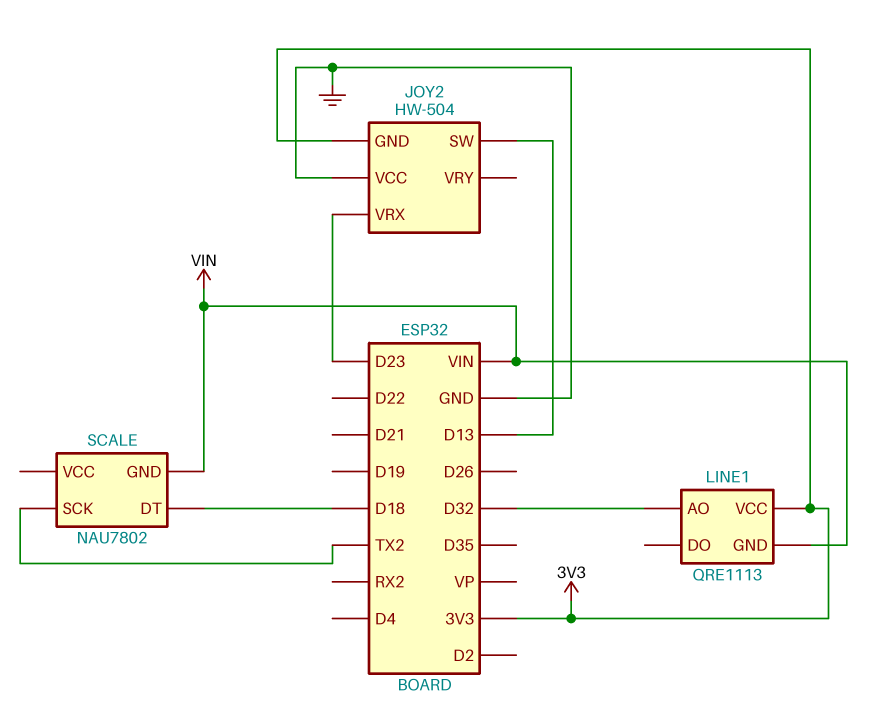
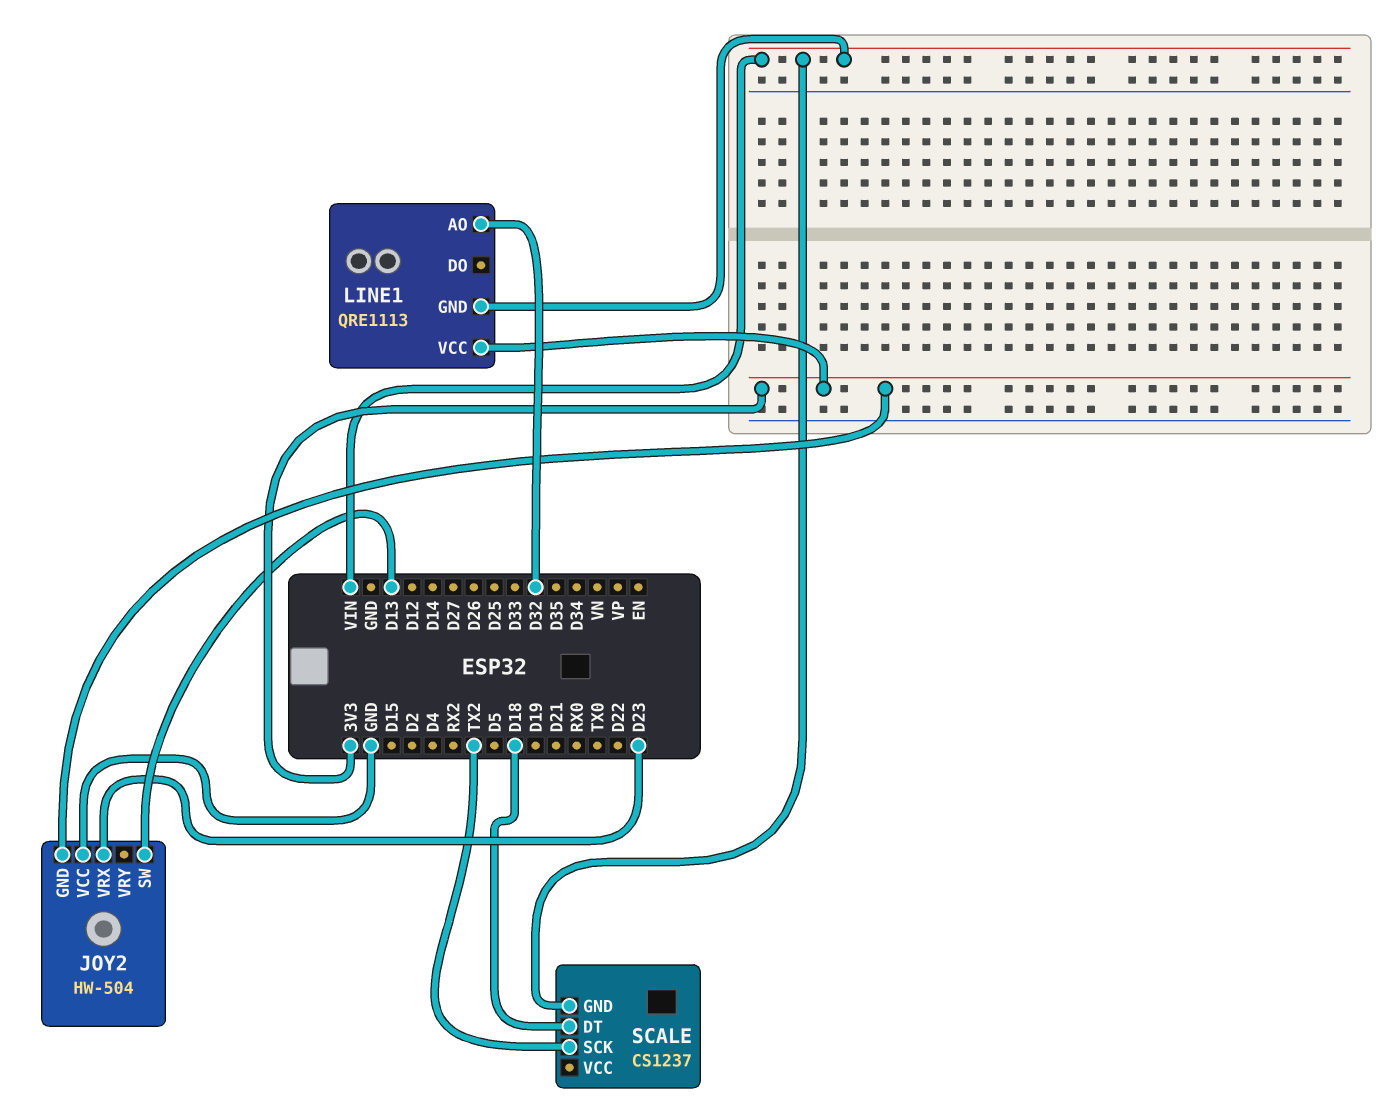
SCALE: NAU7802 -> CS1237

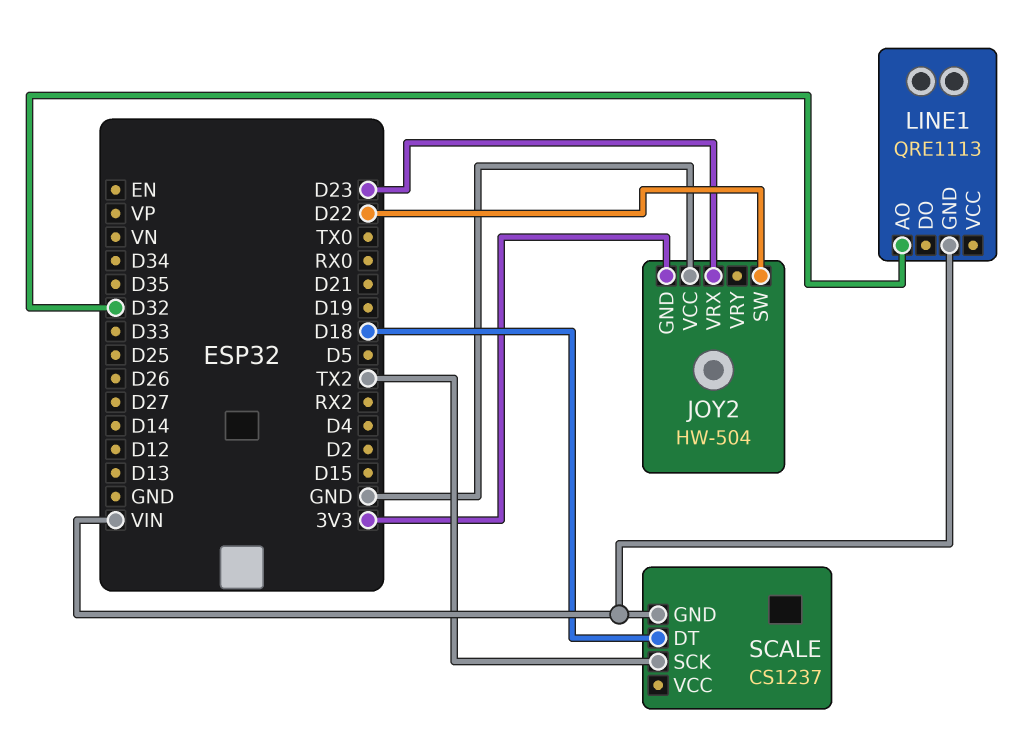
JOY2 pin SW: D13 -> D22
LINE1 pin VCC: 3V3 -> none

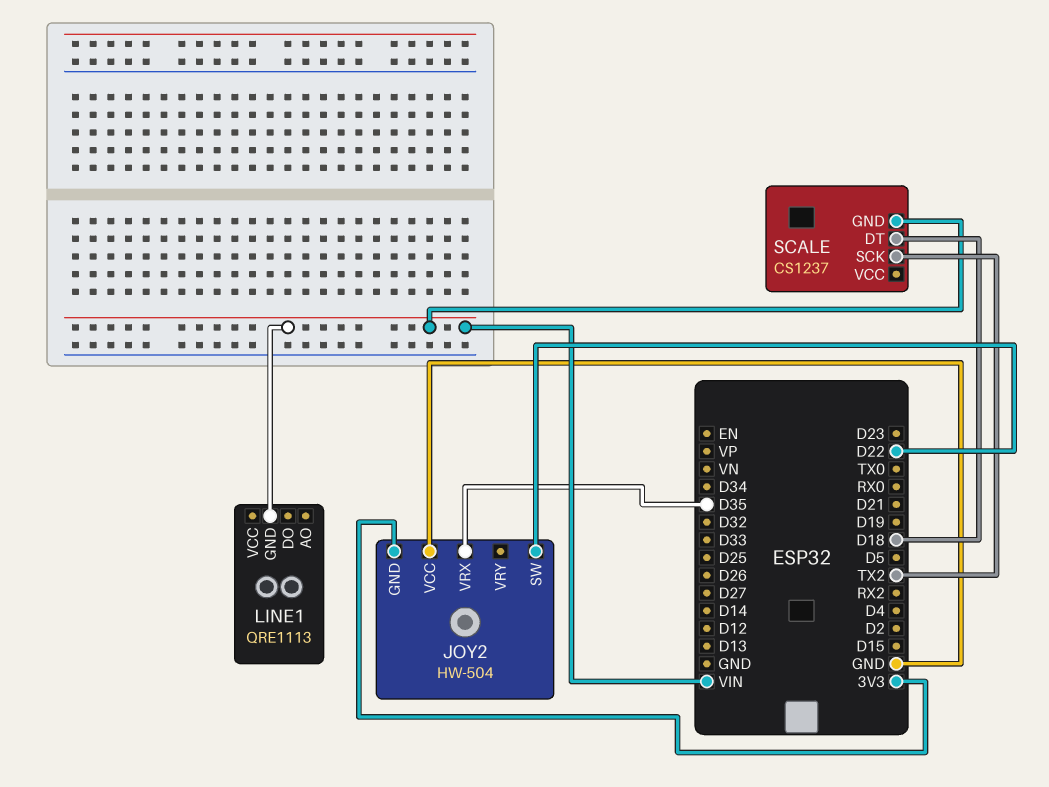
JOY2 pin VRX: D23 -> D35
LINE1 pin AO: D32 -> none

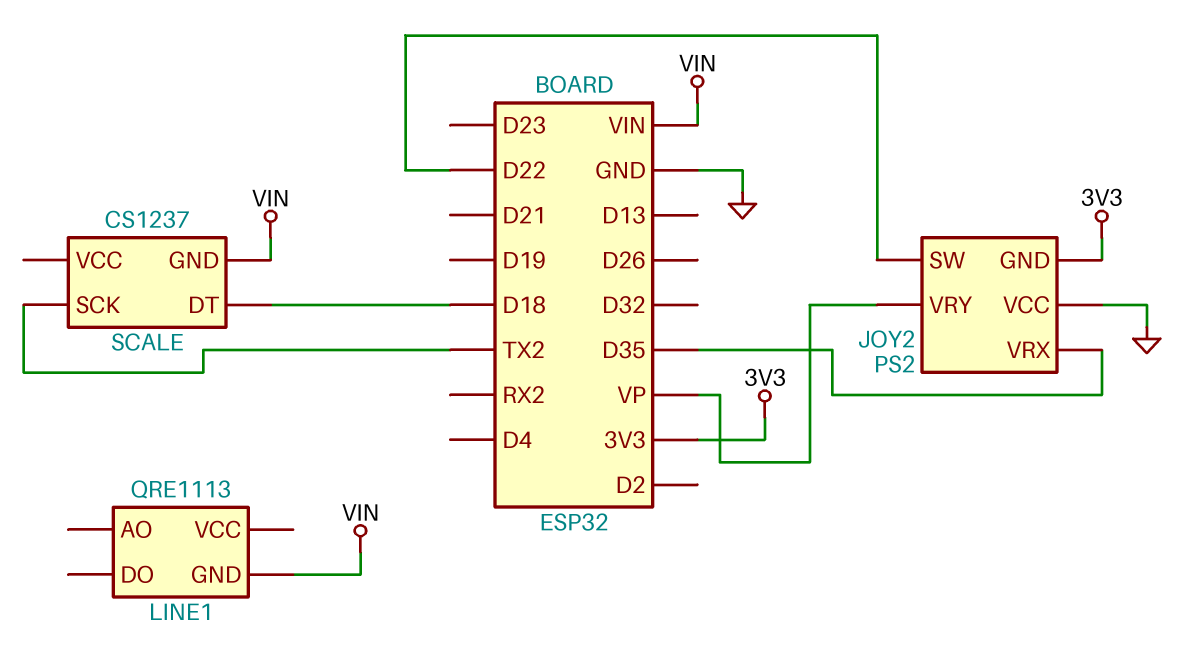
JOY2: HW-504 -> PS2
JOY2 pin VRY: none -> VP

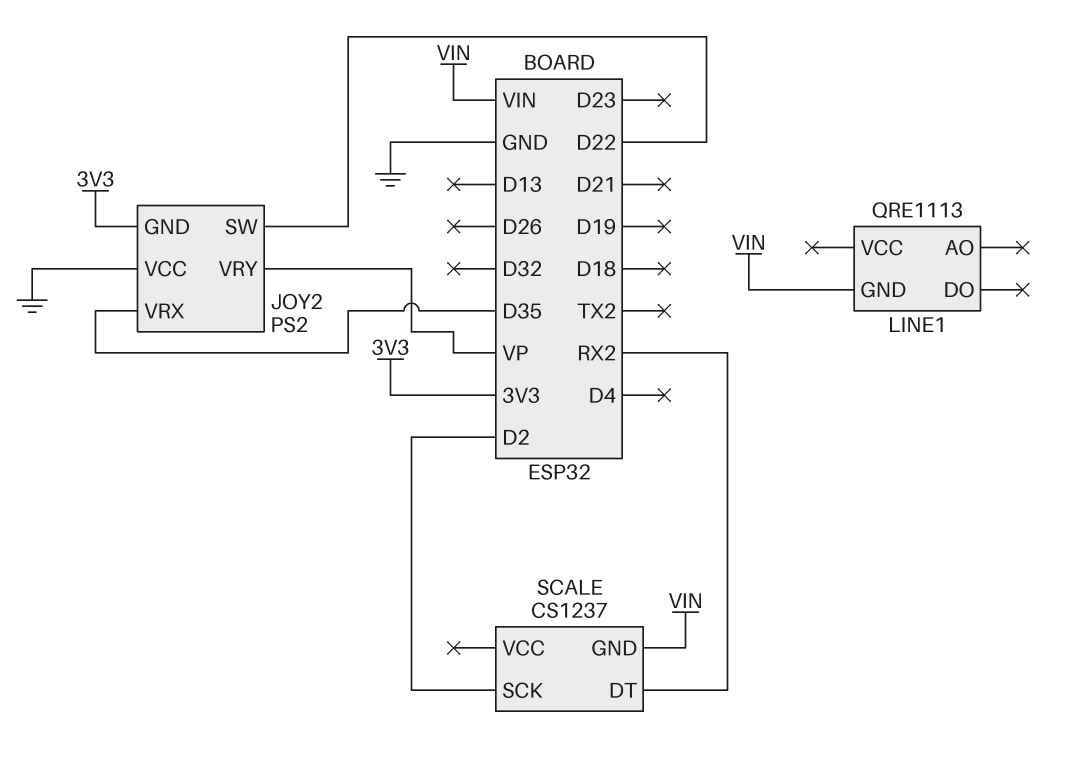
SCALE pin DT: D18 -> RX2
SCALE pin SCK: TX2 -> D2

